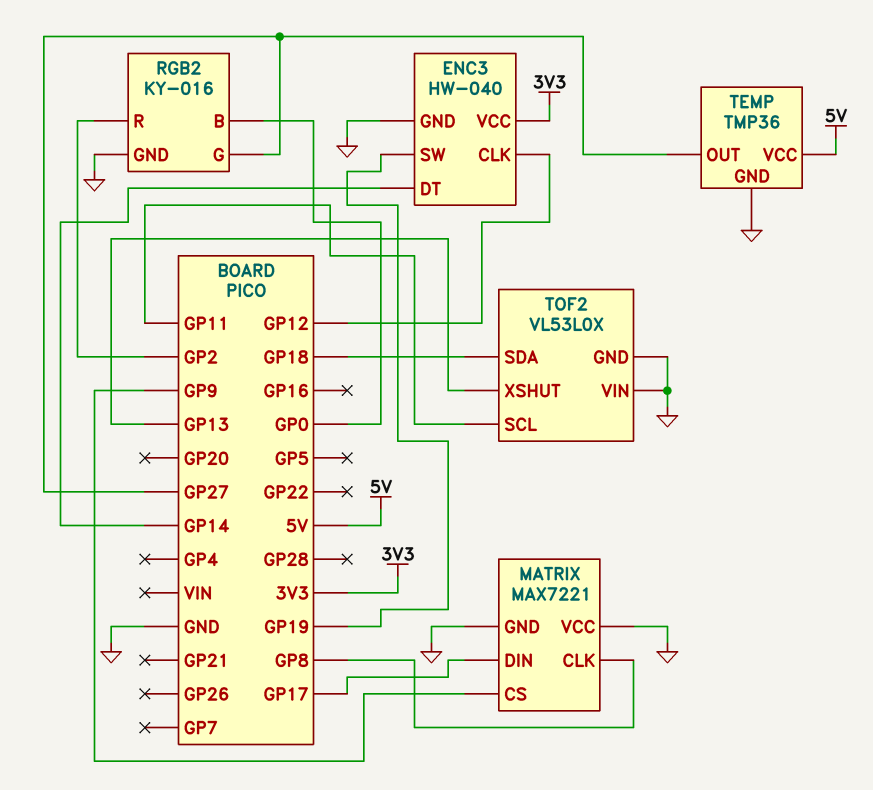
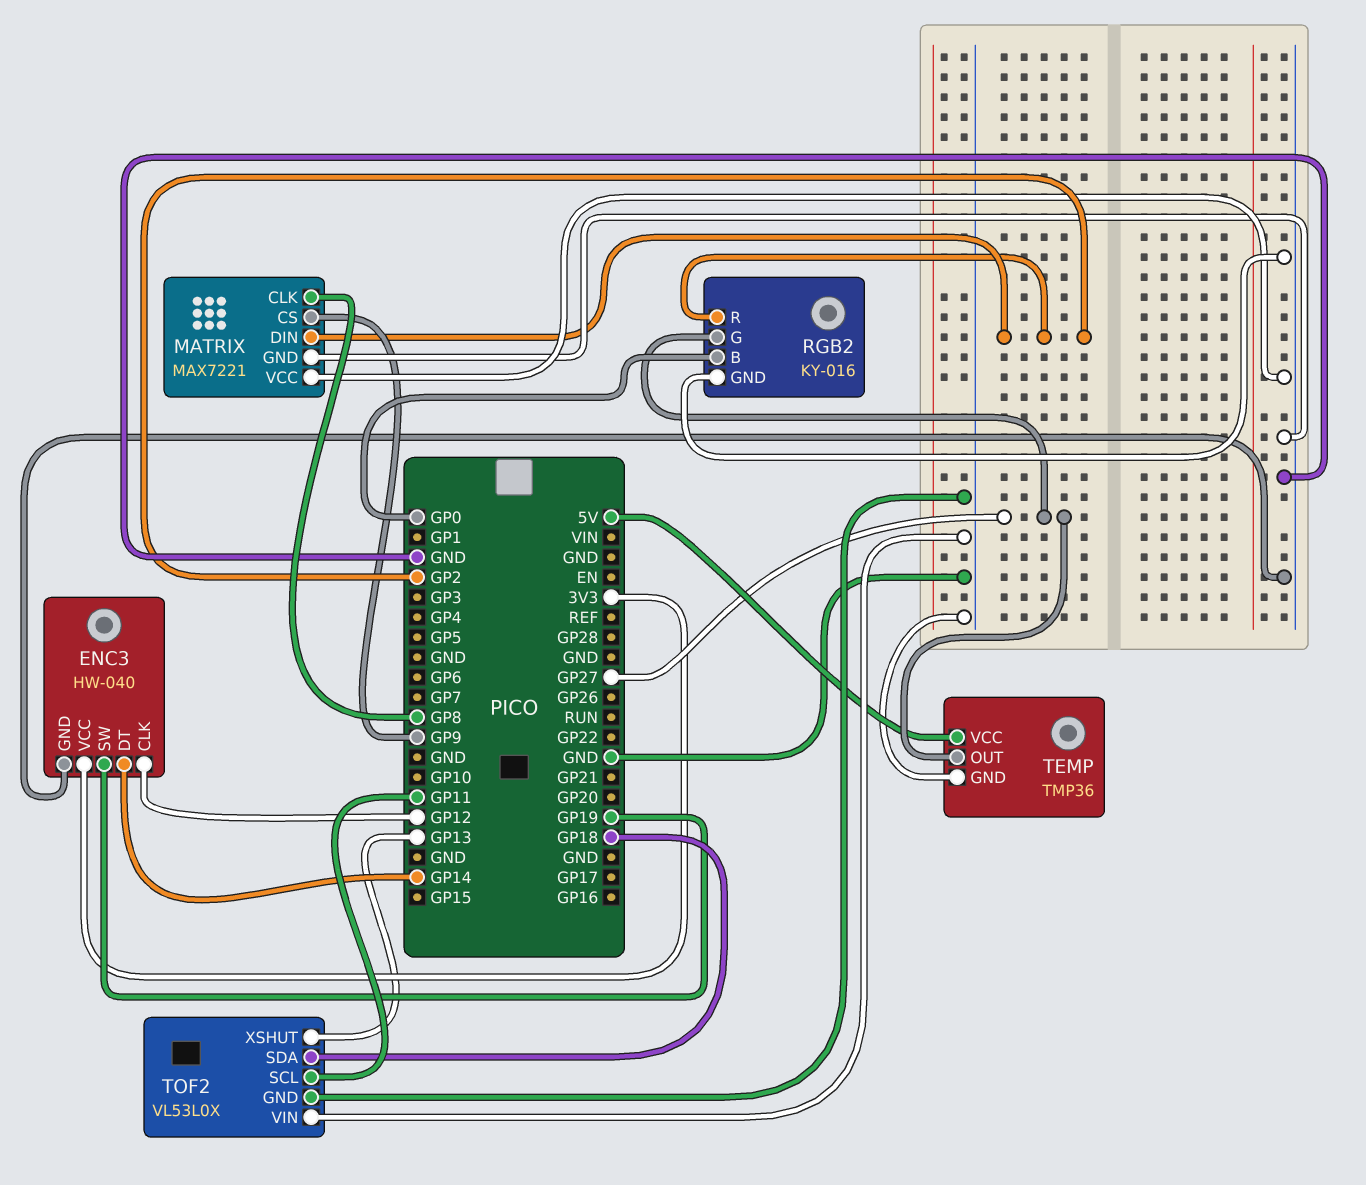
MATRIX pin DIN: GP17 -> GP2

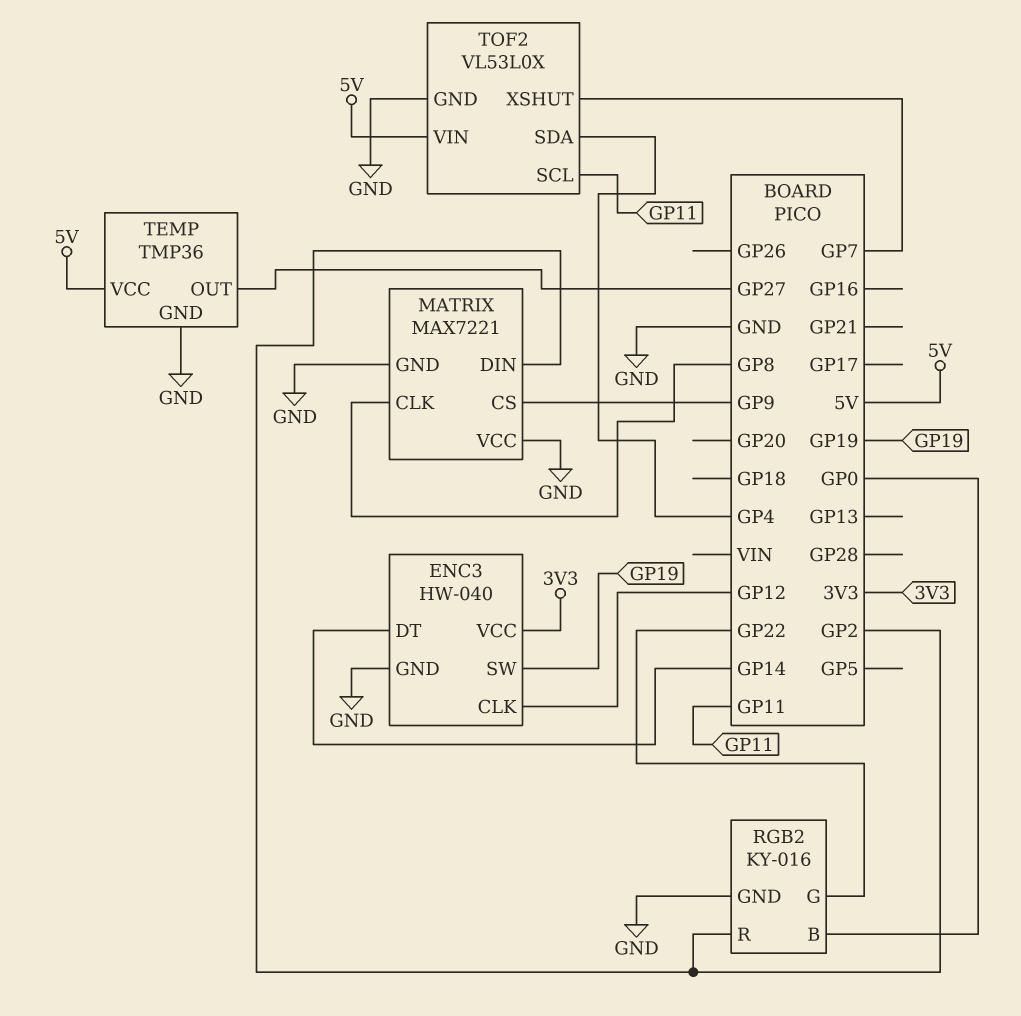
RGB2 pin G: GP27 -> GP22
TOF2 pin SDA: GP18 -> GP4
TOF2 pin VIN: GND -> 5V
TOF2 pin XSHUT: GP13 -> GP7

